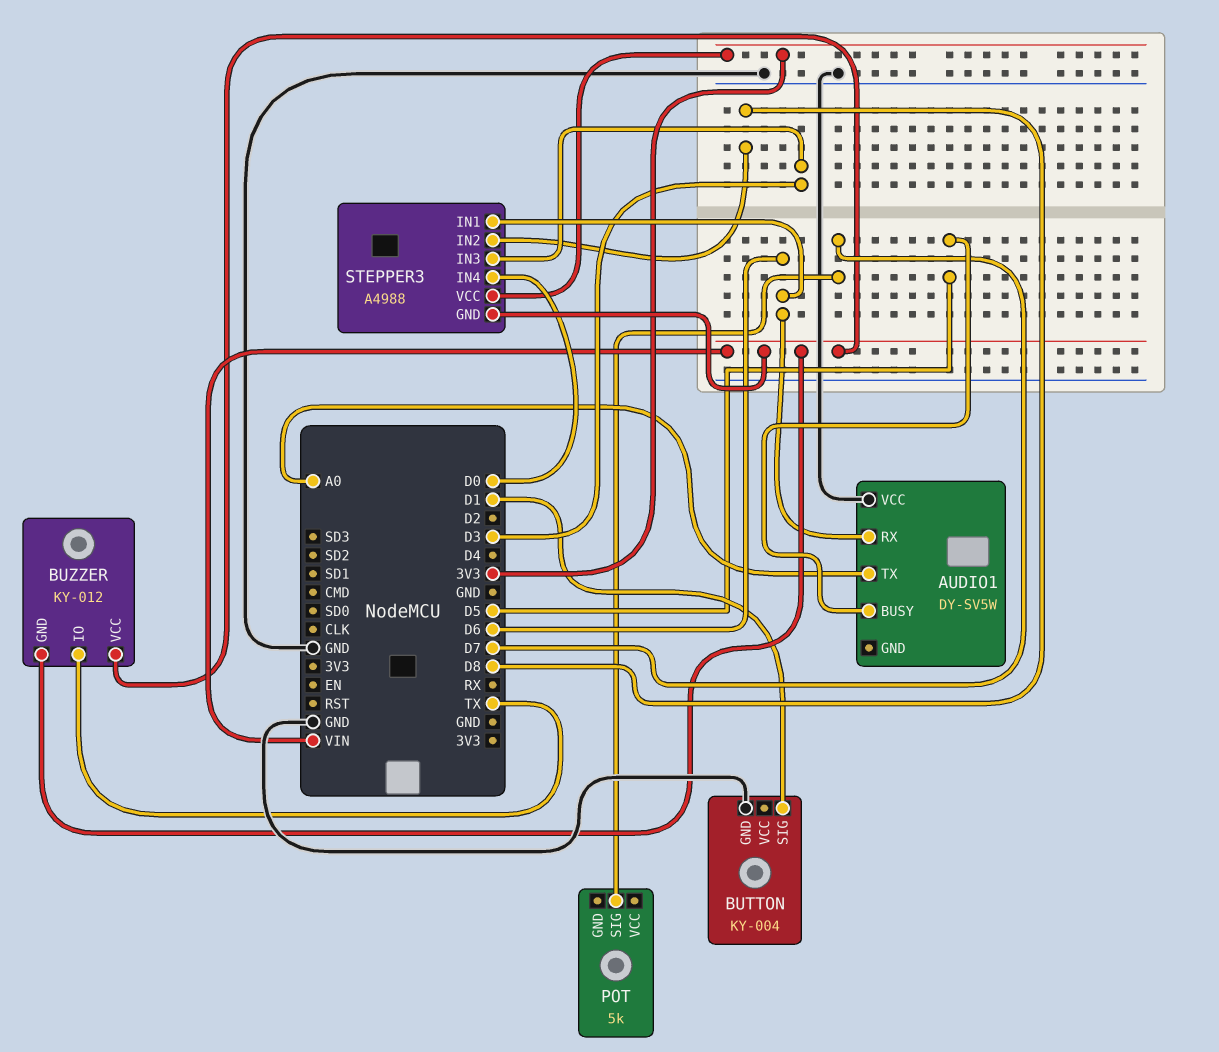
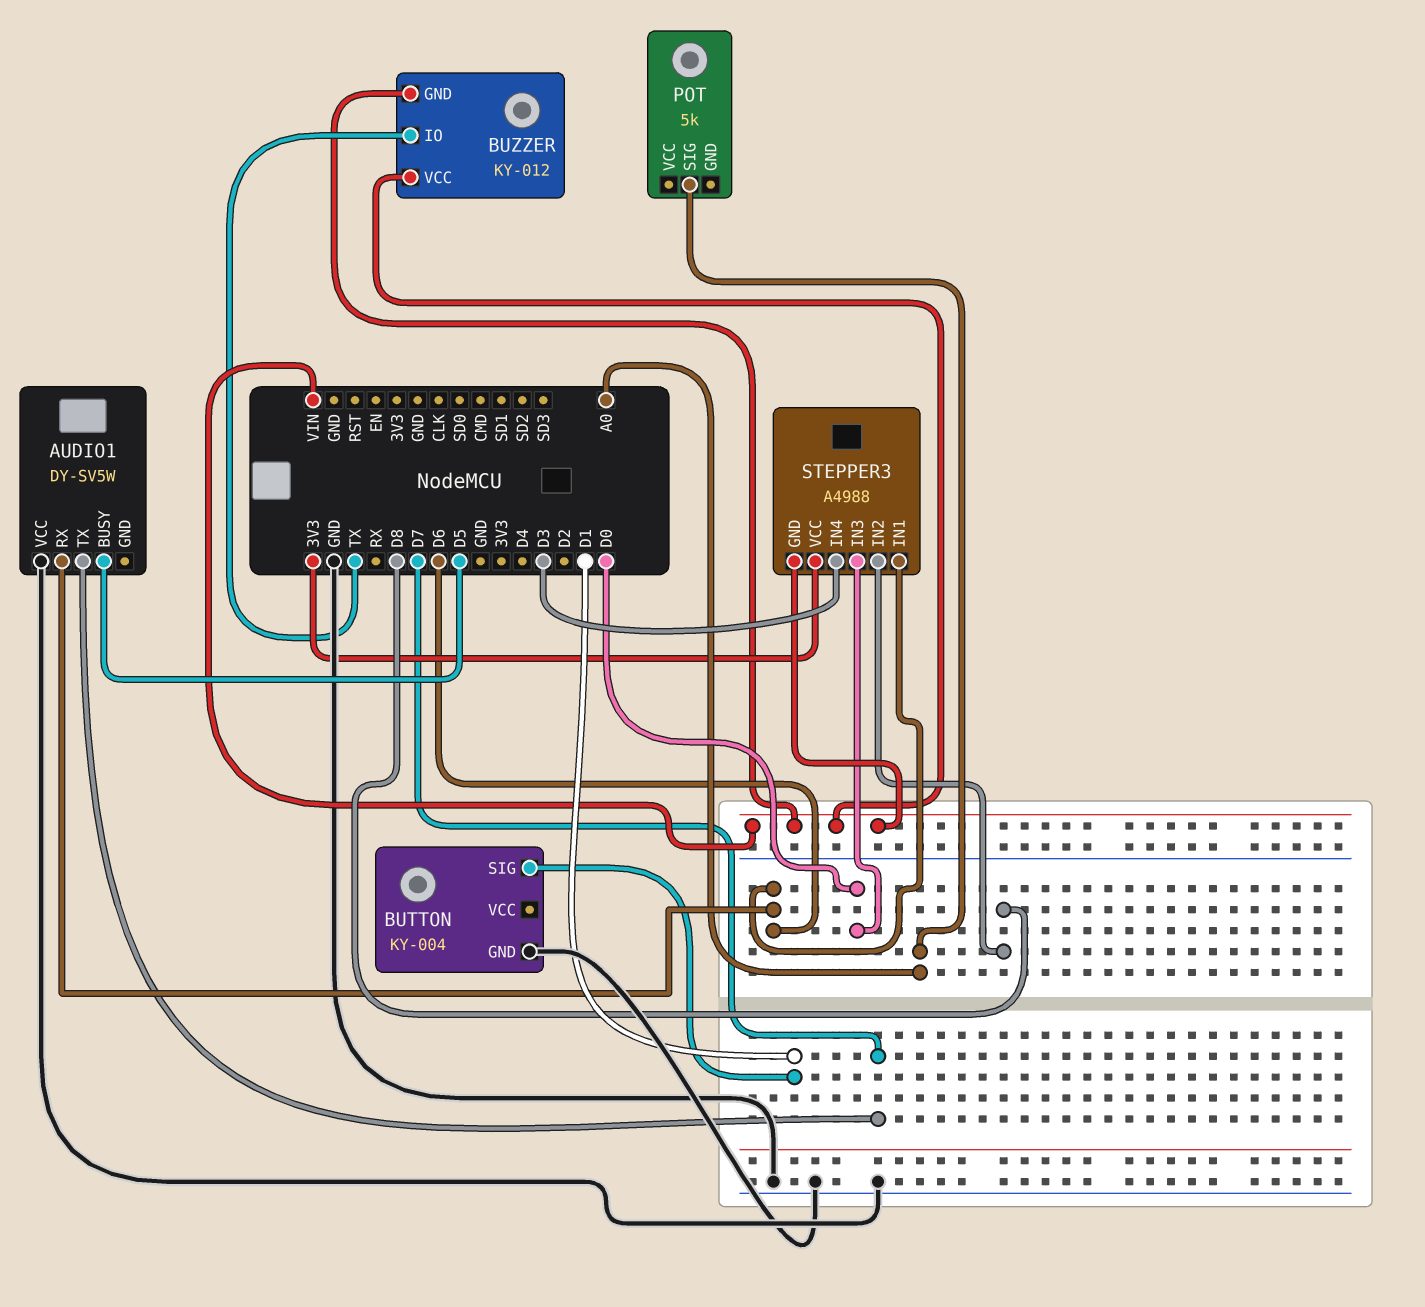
AUDIO1 pin TX: A0 -> D7
POT pin SIG: D7 -> A0
STEPPER3 pin IN3: D3 -> D0
STEPPER3 pin IN4: D0 -> D3

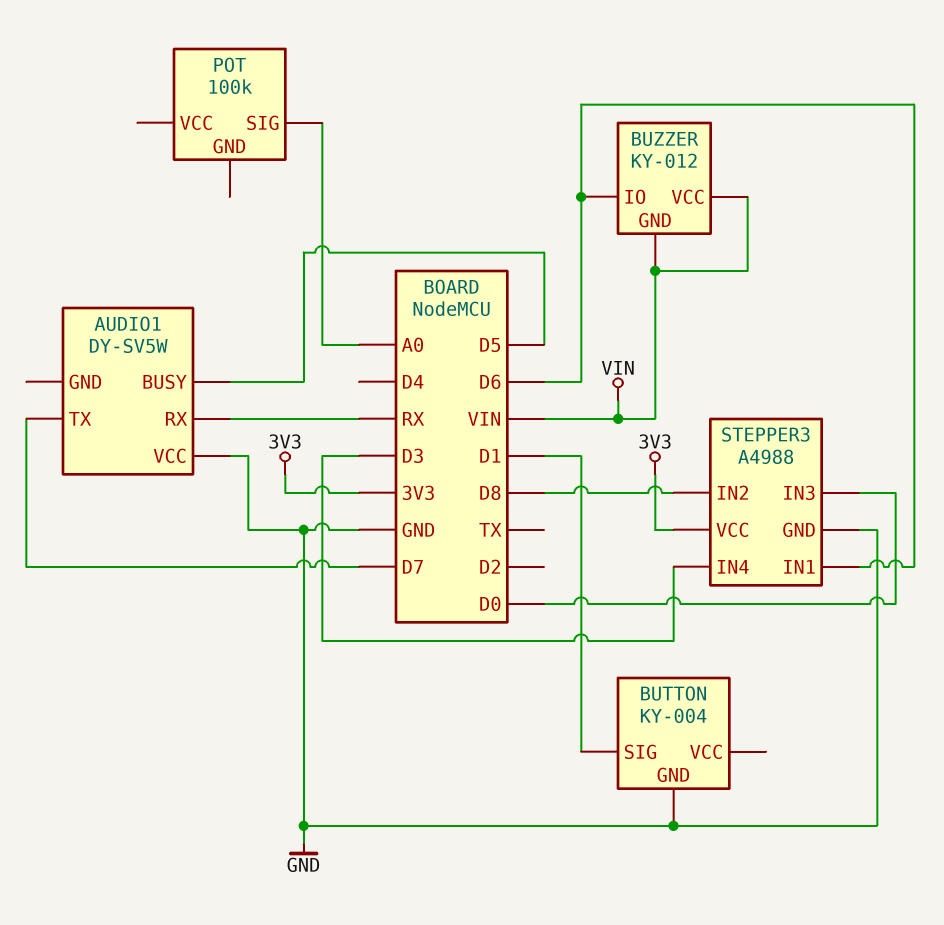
AUDIO1 pin RX: D6 -> RX
BUZZER pin IO: TX -> D6
POT: 5k -> 100k
STEPPER3 pin GND: VIN -> GND

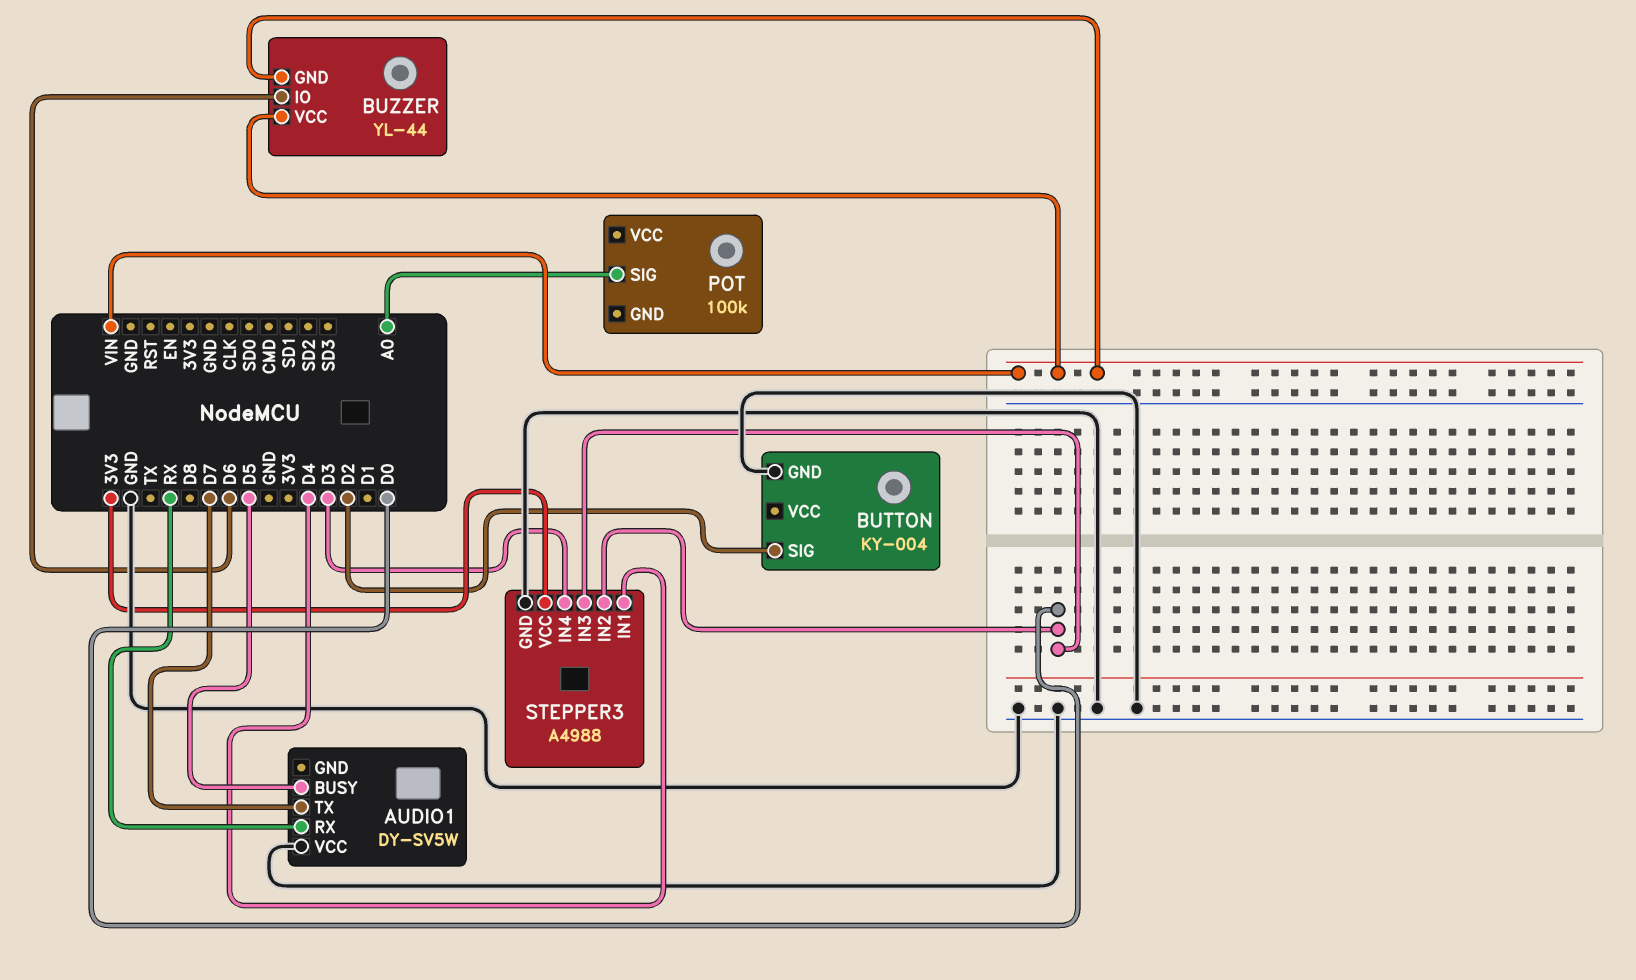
BUTTON pin SIG: D1 -> D2
BUZZER: KY-012 -> YL-44
STEPPER3 pin IN1: D6 -> D4
STEPPER3 pin IN2: D8 -> D0

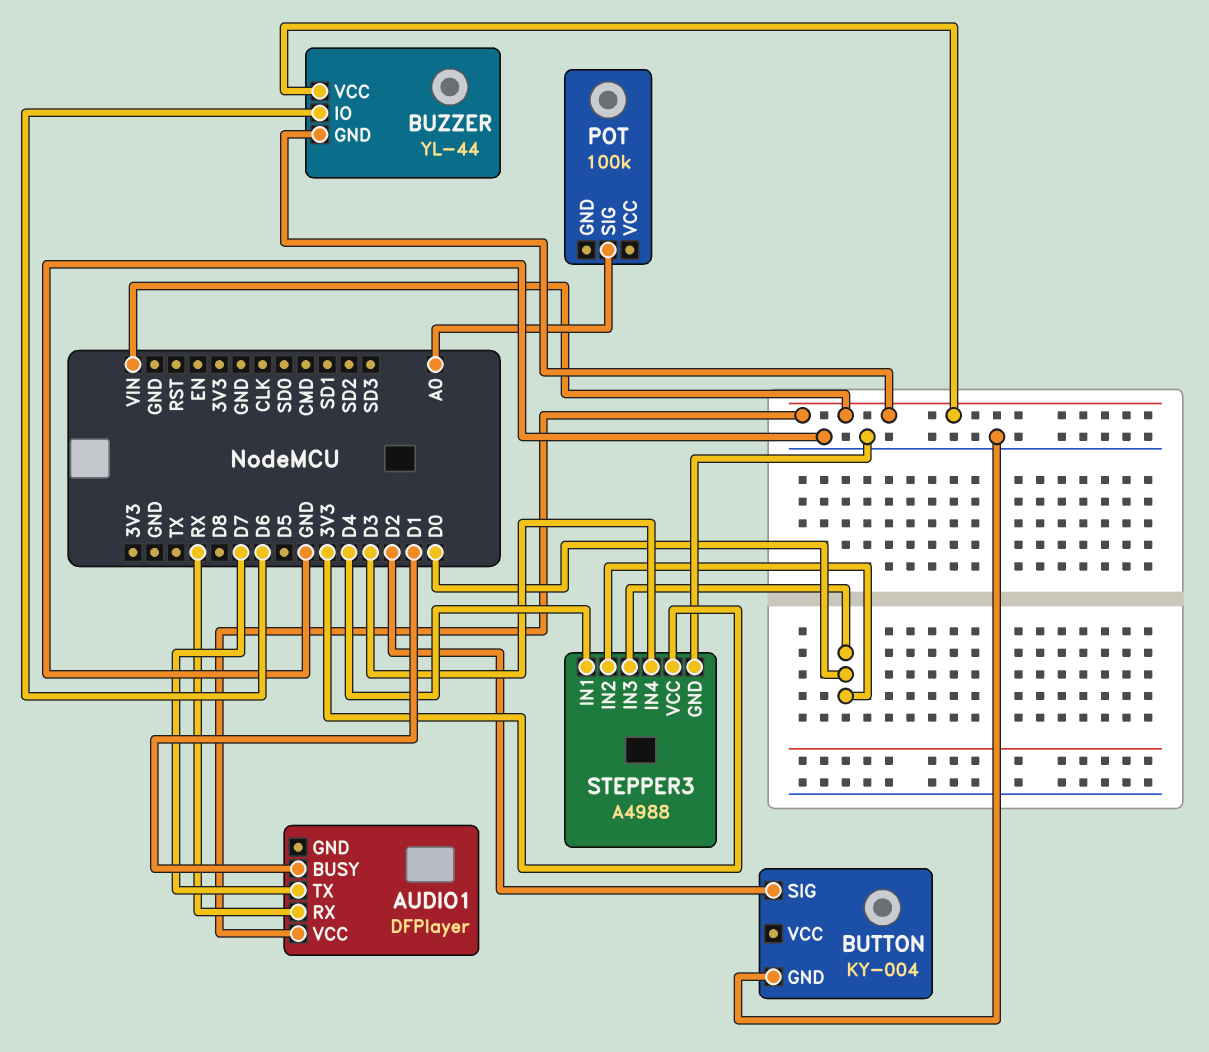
AUDIO1: DY-SV5W -> DFPlayer
AUDIO1 pin BUSY: D5 -> D1
AUDIO1 pin VCC: GND -> VIN

